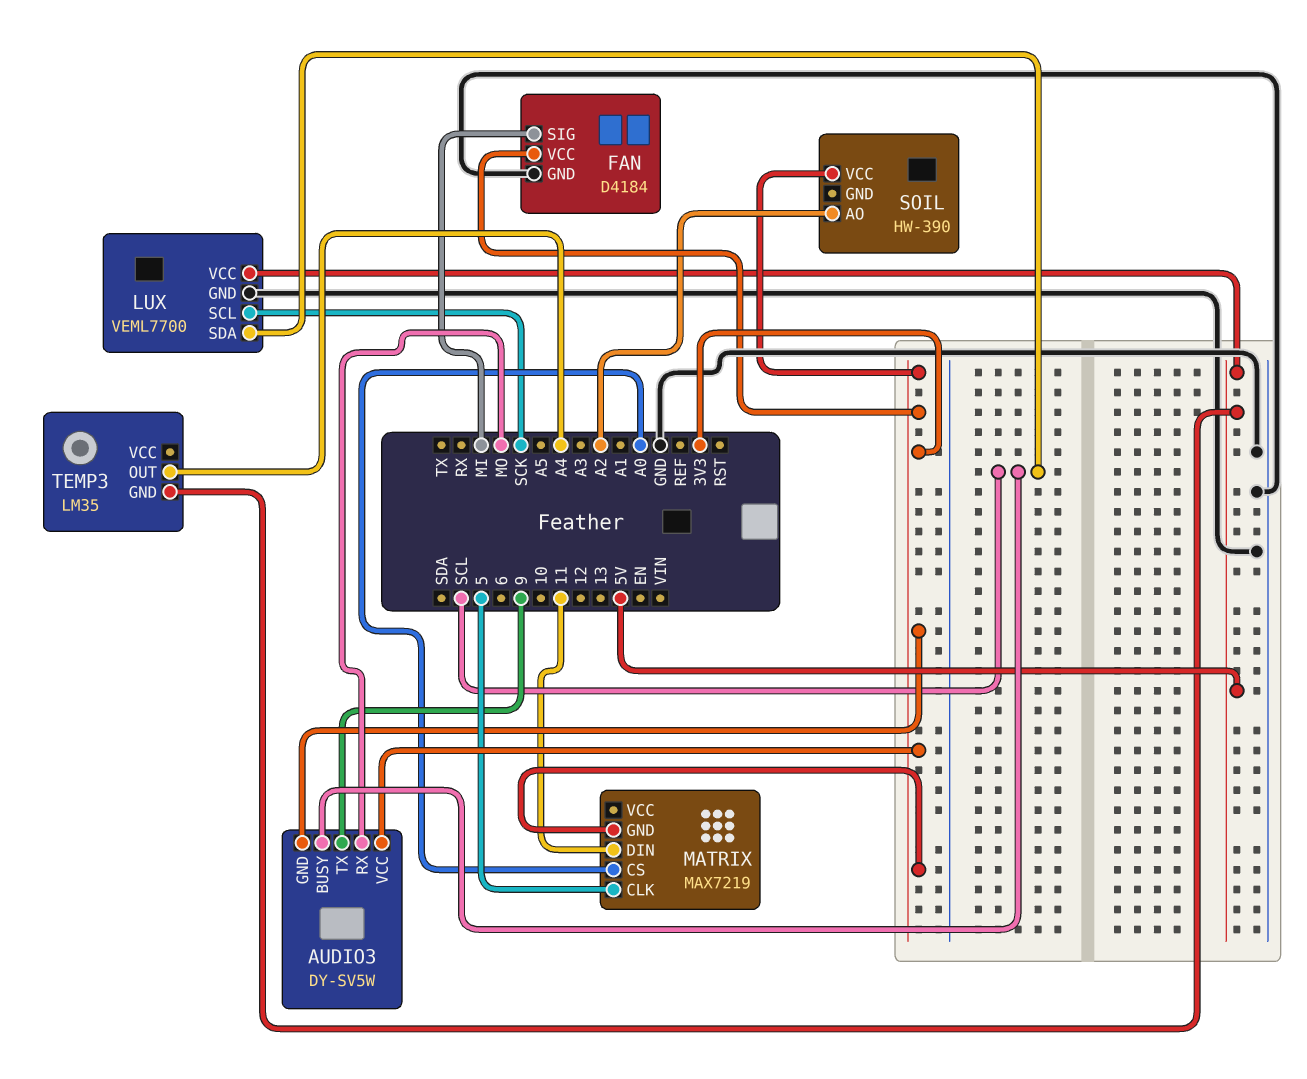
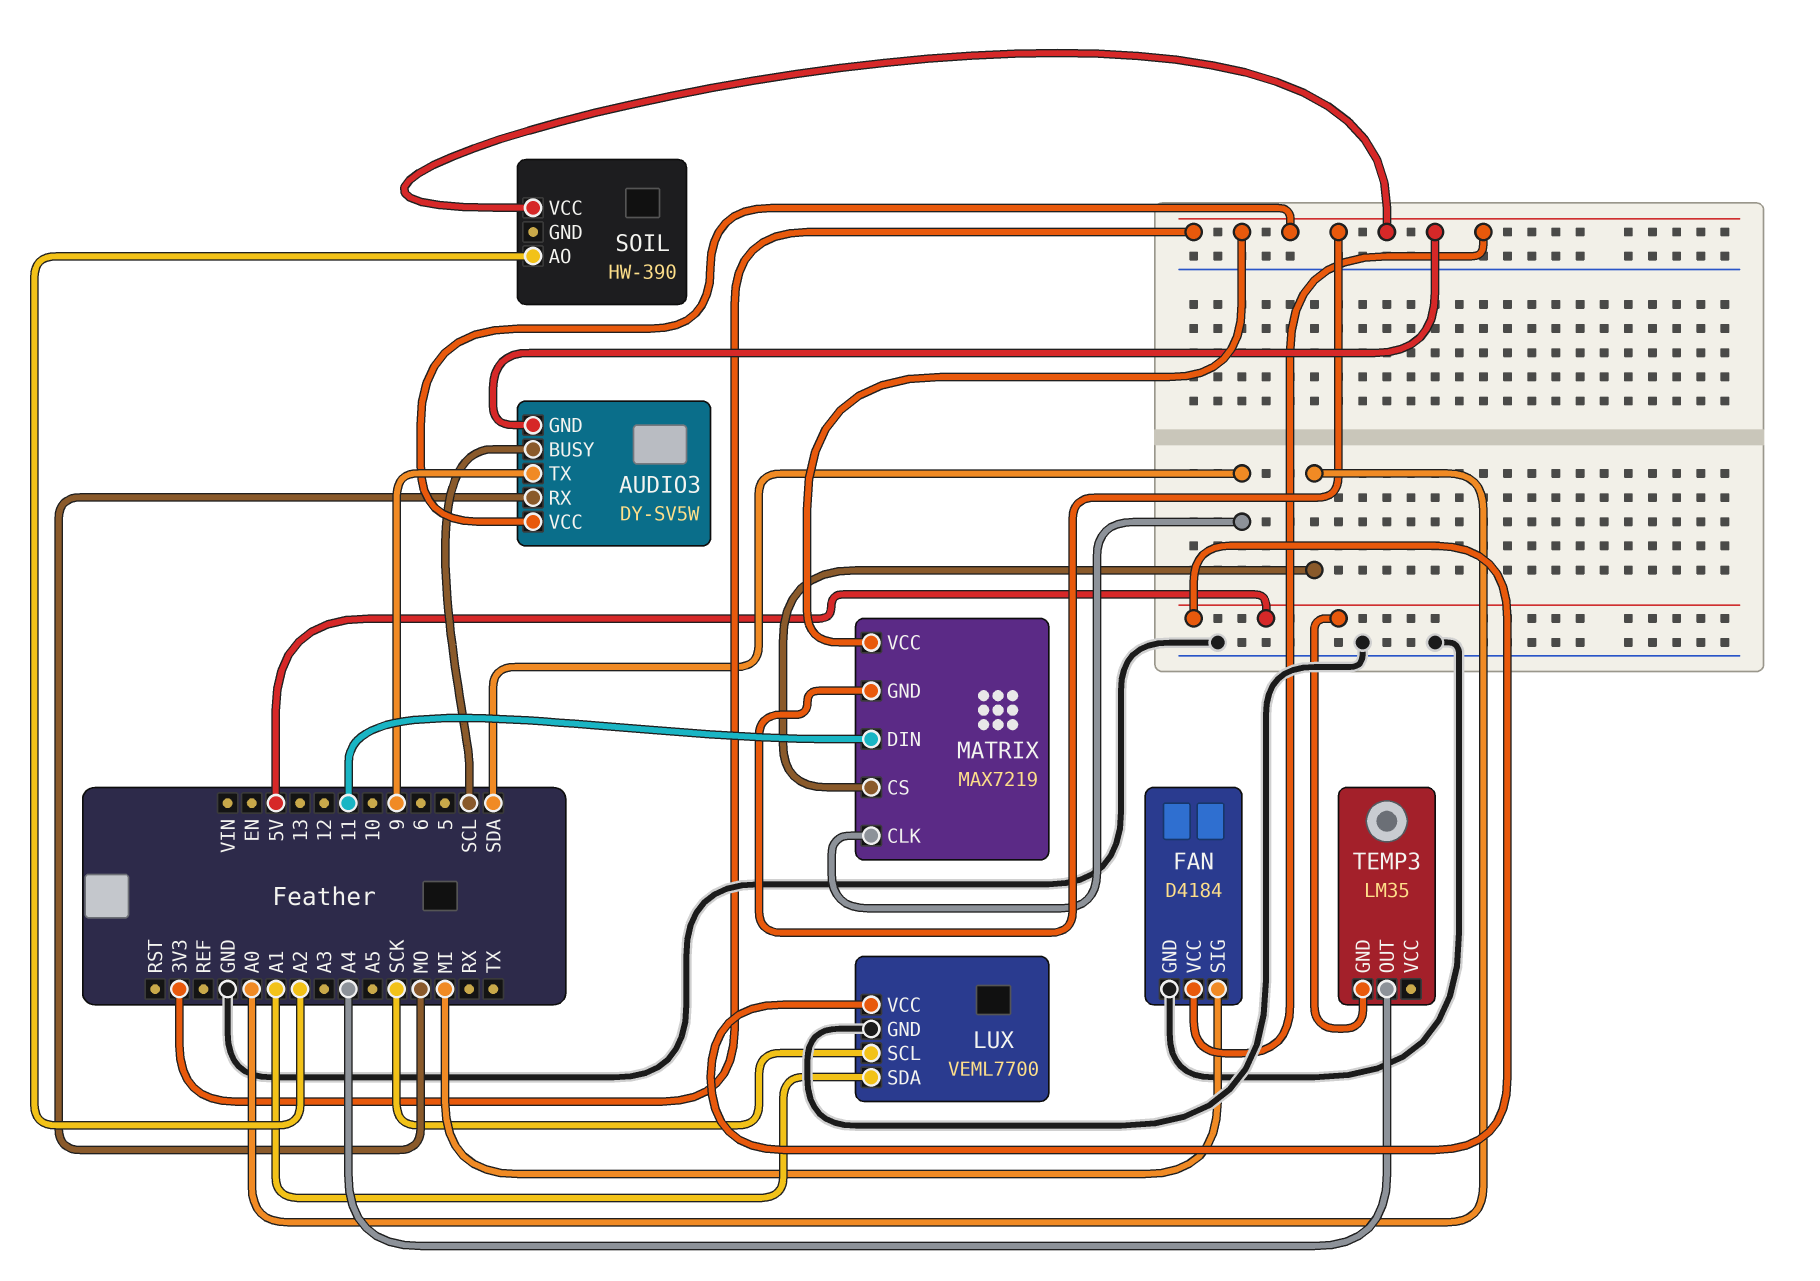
LUX pin SDA: SCL -> A1
MATRIX pin CLK: 5 -> SDA
MATRIX pin VCC: none -> 3V3

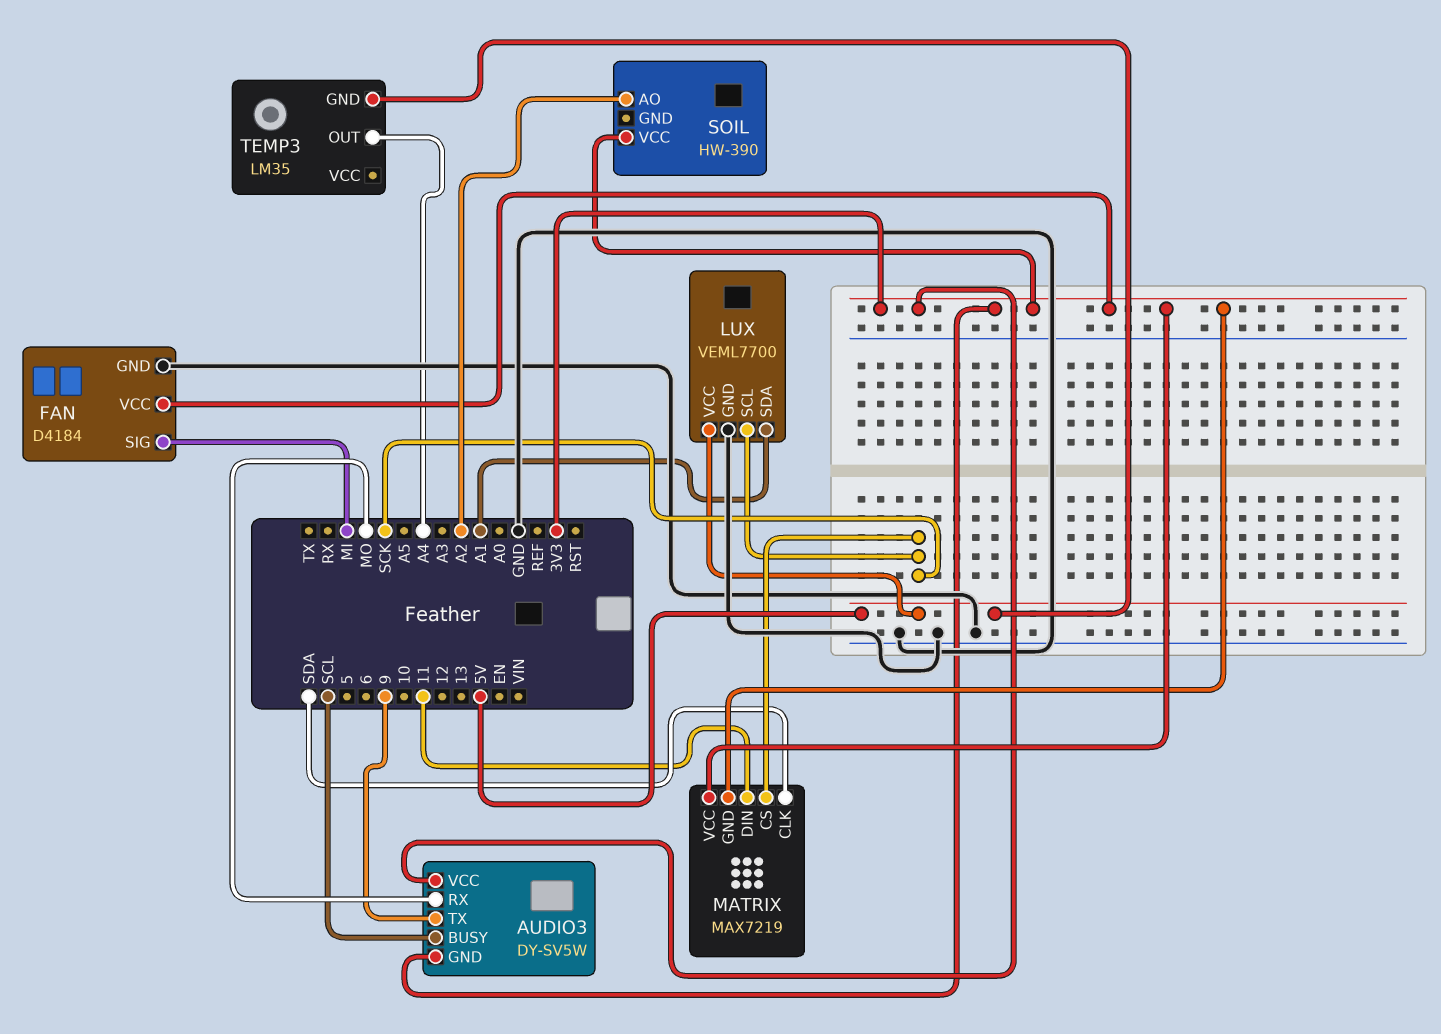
MATRIX pin CS: A0 -> SCK

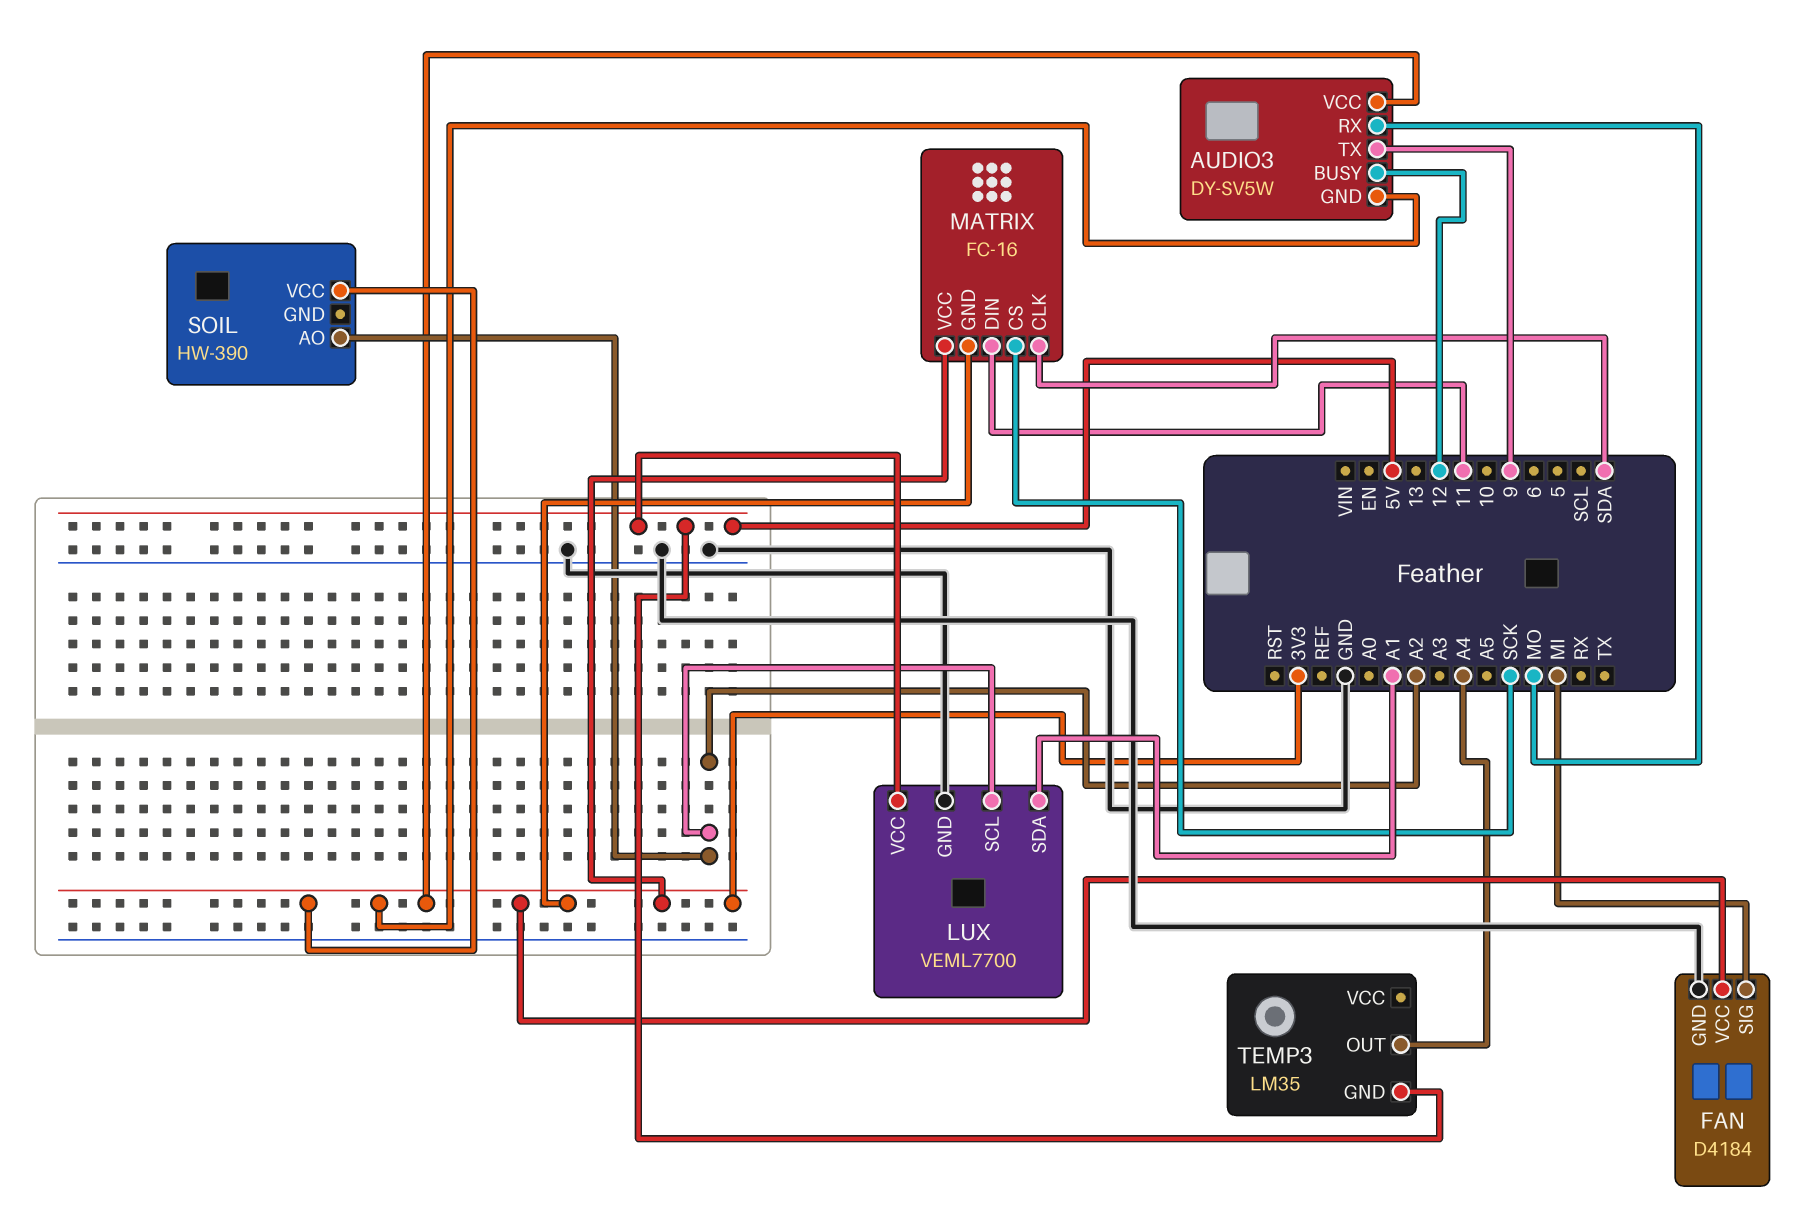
AUDIO3 pin BUSY: SCL -> 12
LUX pin SCL: SCK -> A2
MATRIX: MAX7219 -> FC-16

